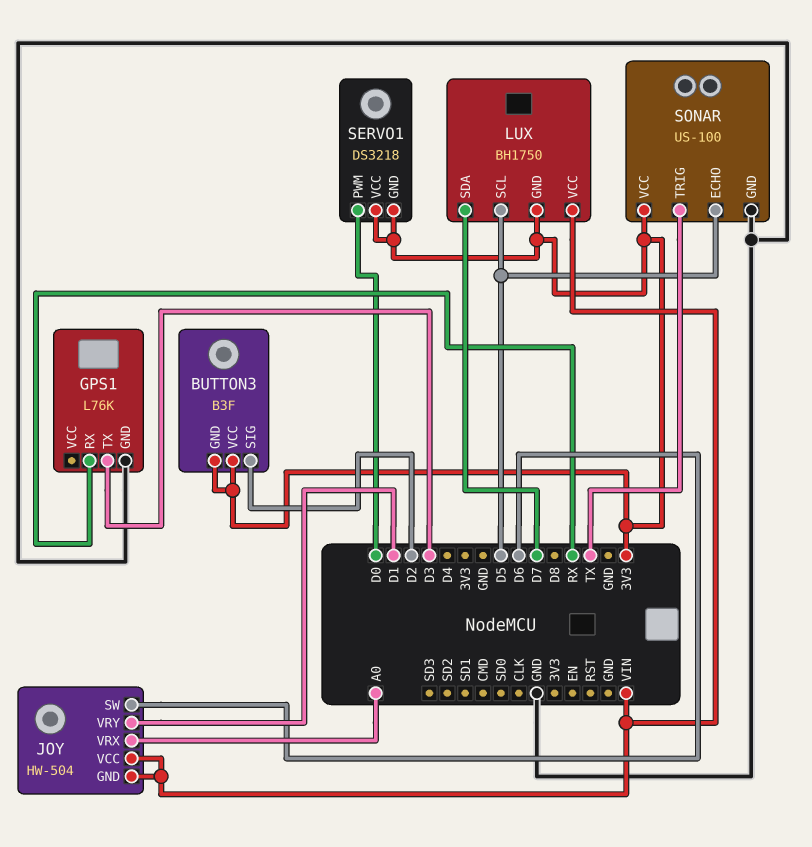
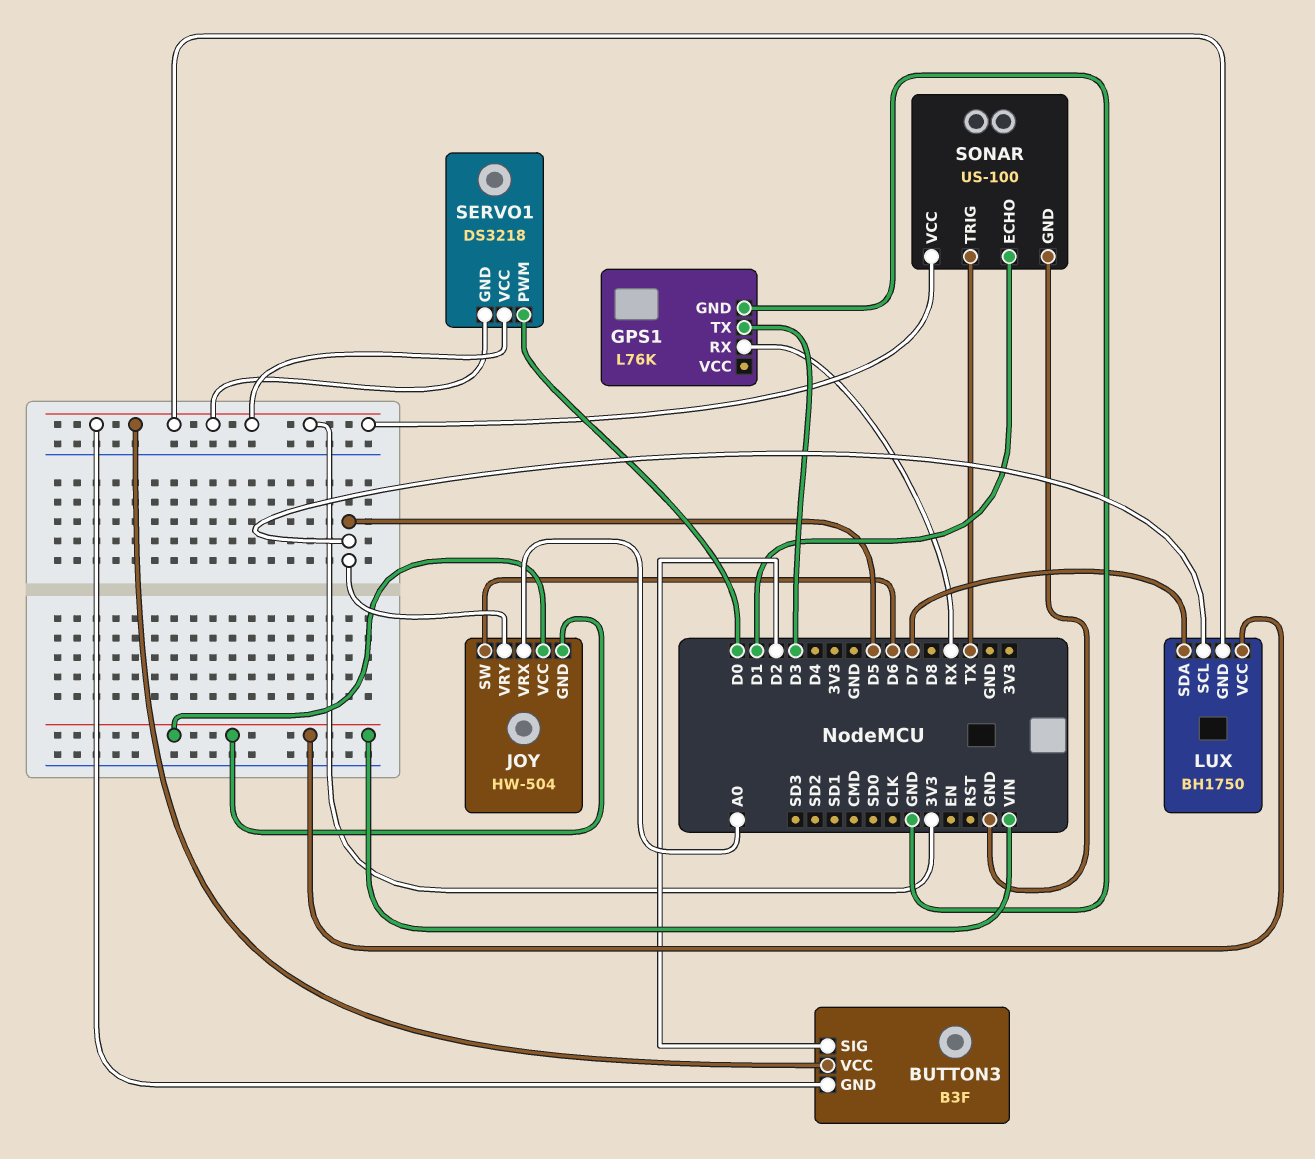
JOY pin VRY: D1 -> D5
SONAR pin ECHO: D5 -> D1

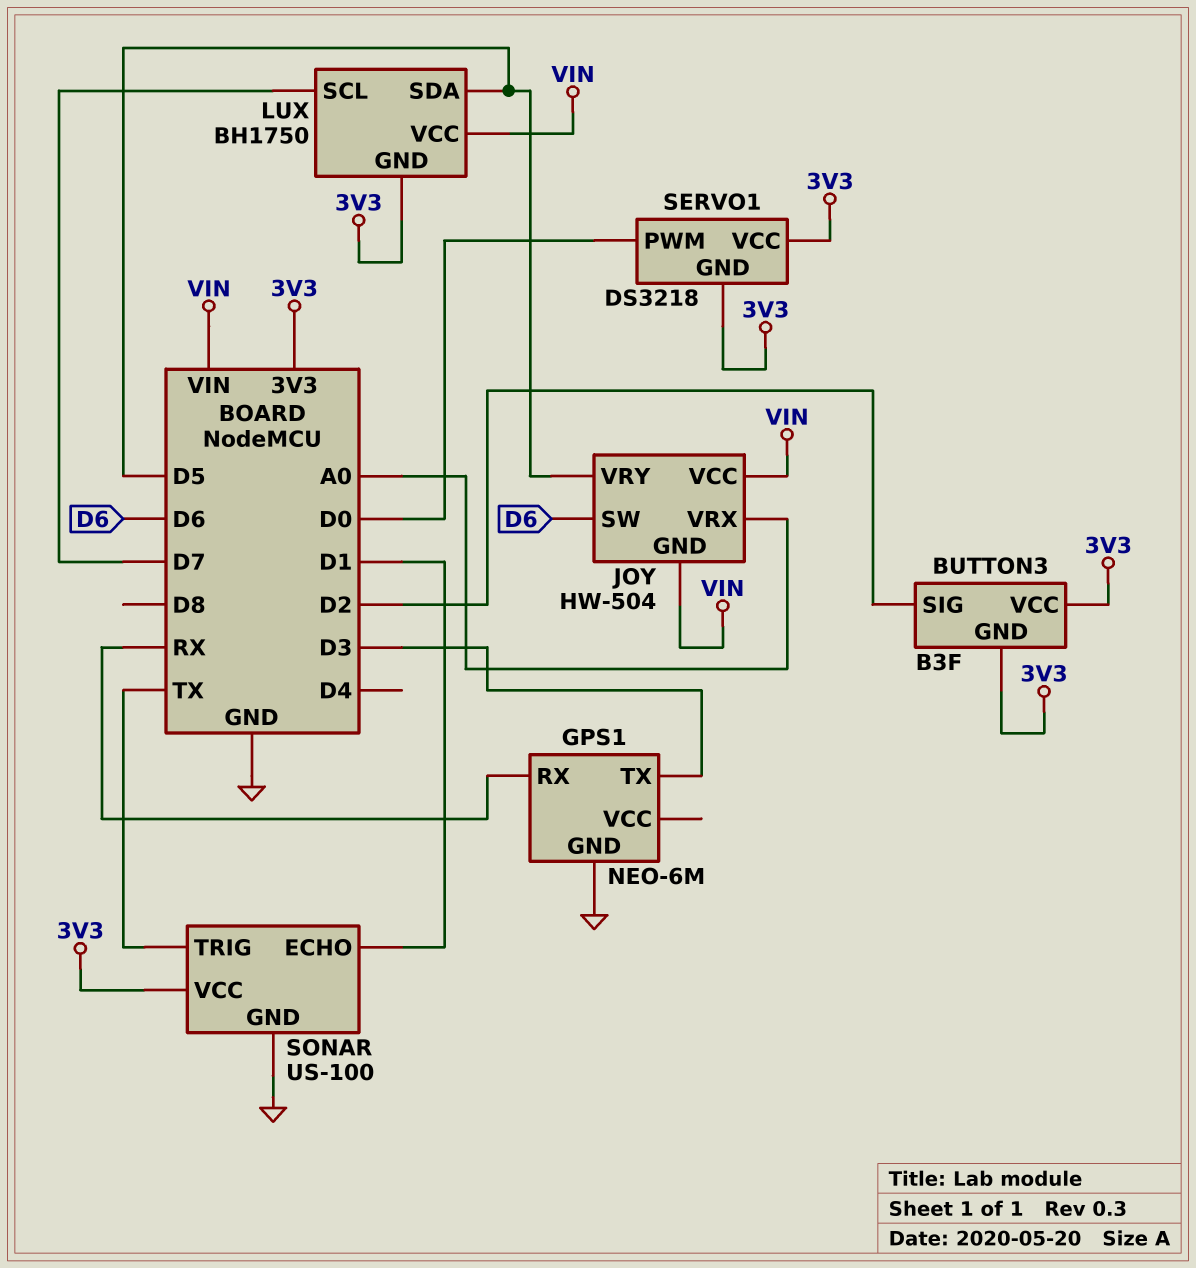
GPS1: L76K -> NEO-6M
LUX pin SCL: D5 -> D7
LUX pin SDA: D7 -> D5

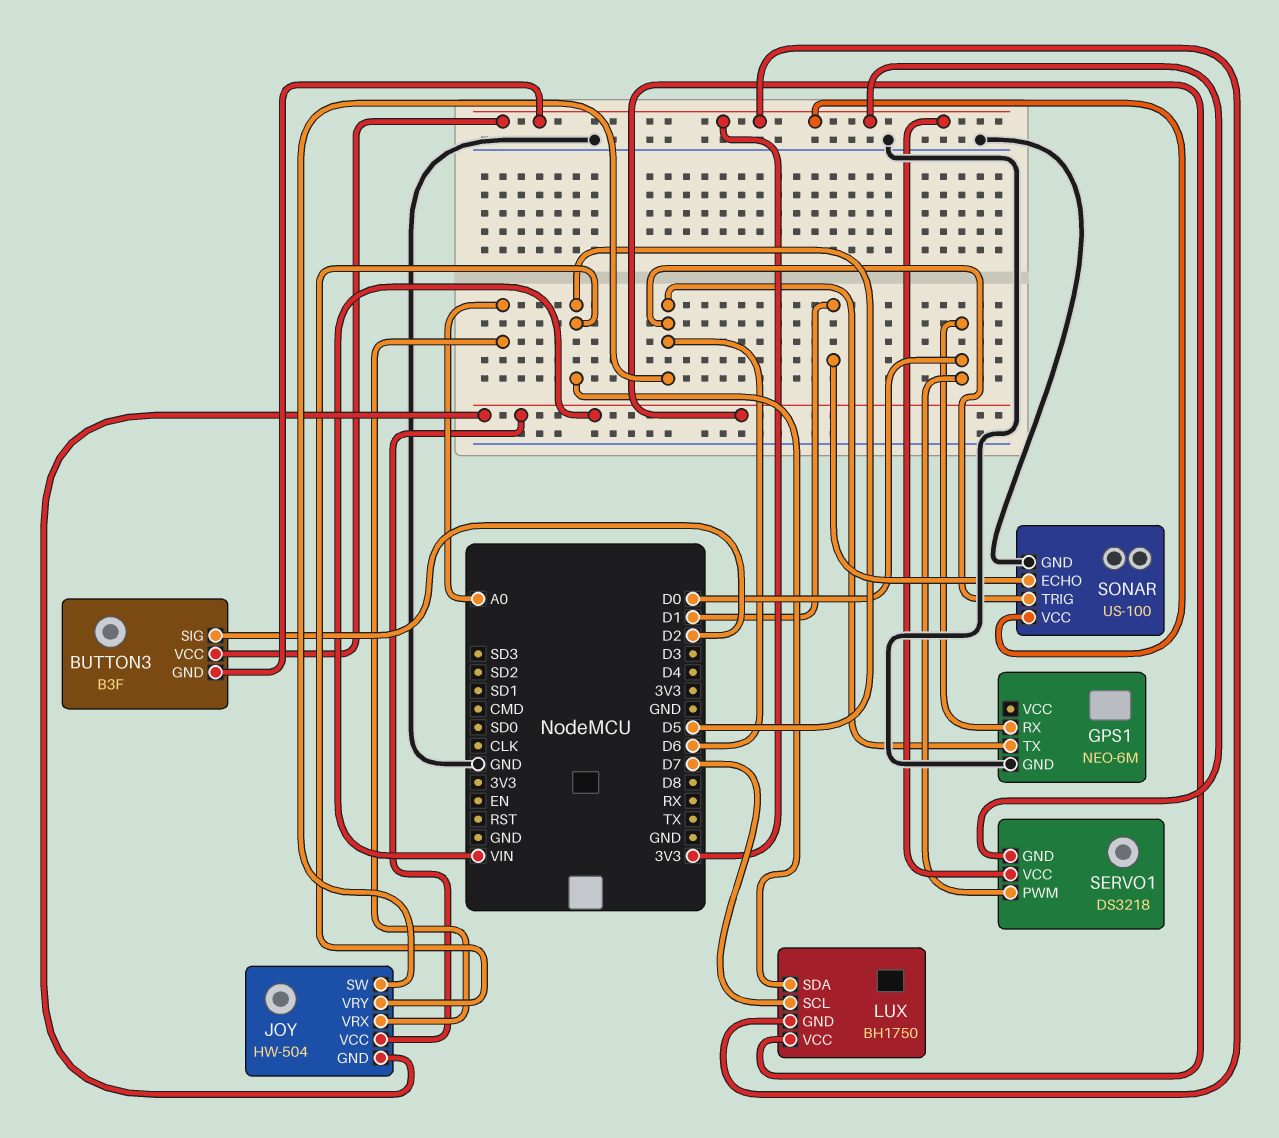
GPS1 pin RX: RX -> D0
GPS1 pin TX: D3 -> D6
SONAR pin TRIG: TX -> D6

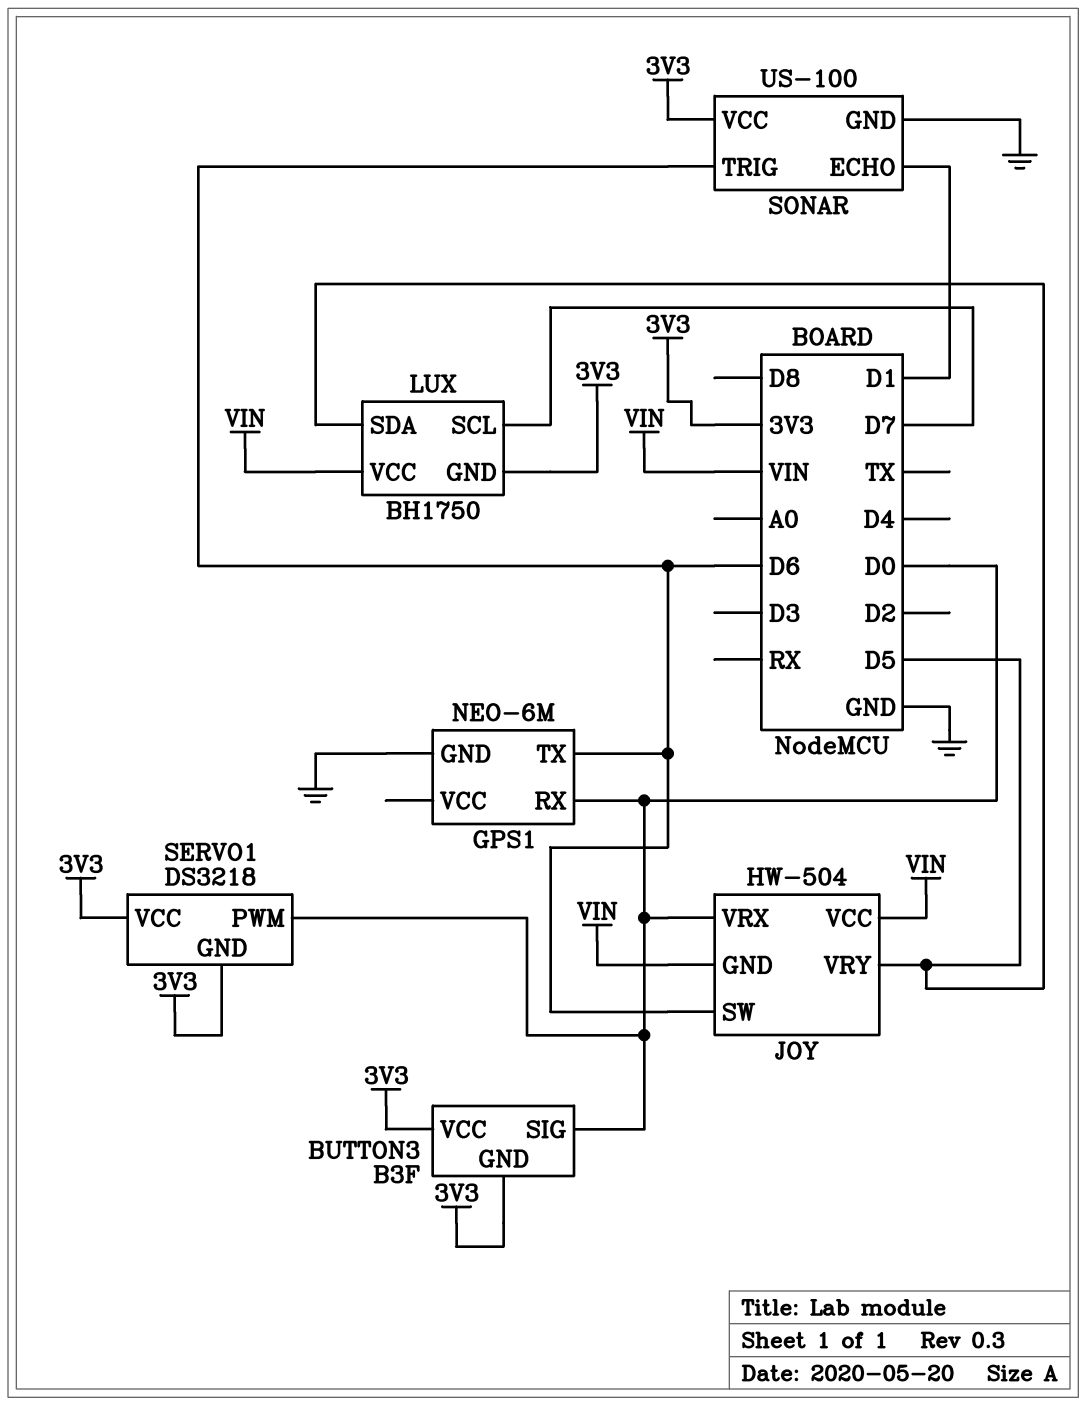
BUTTON3 pin SIG: D2 -> D0
JOY pin VRX: A0 -> D0

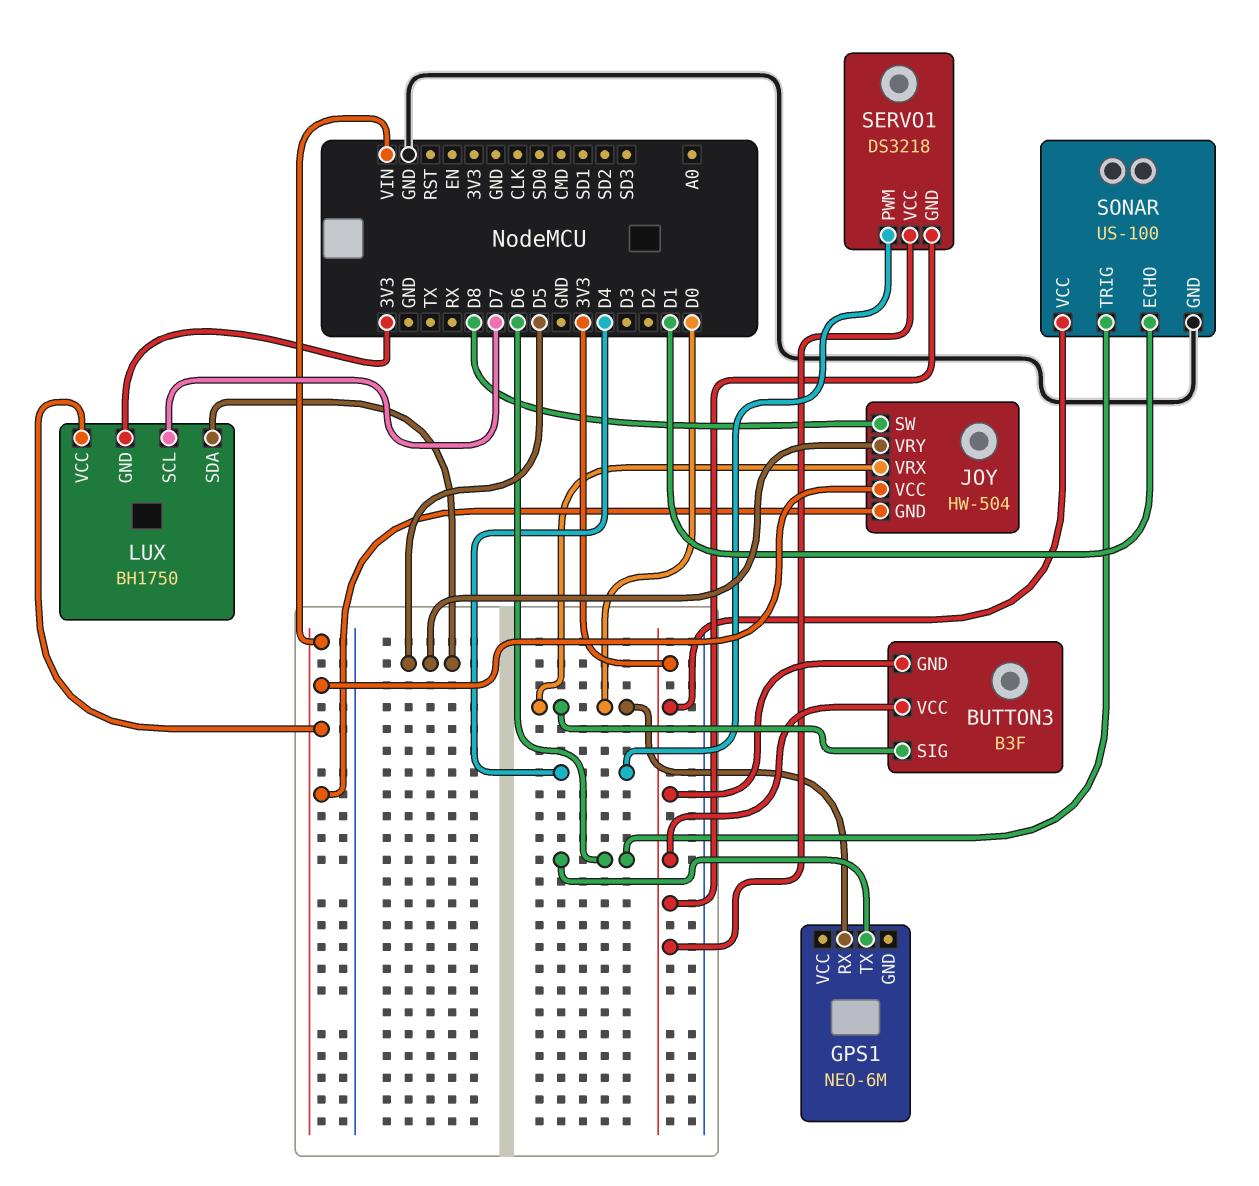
GPS1 pin GND: GND -> none
JOY pin SW: D6 -> D8
SERVO1 pin PWM: D0 -> D4

